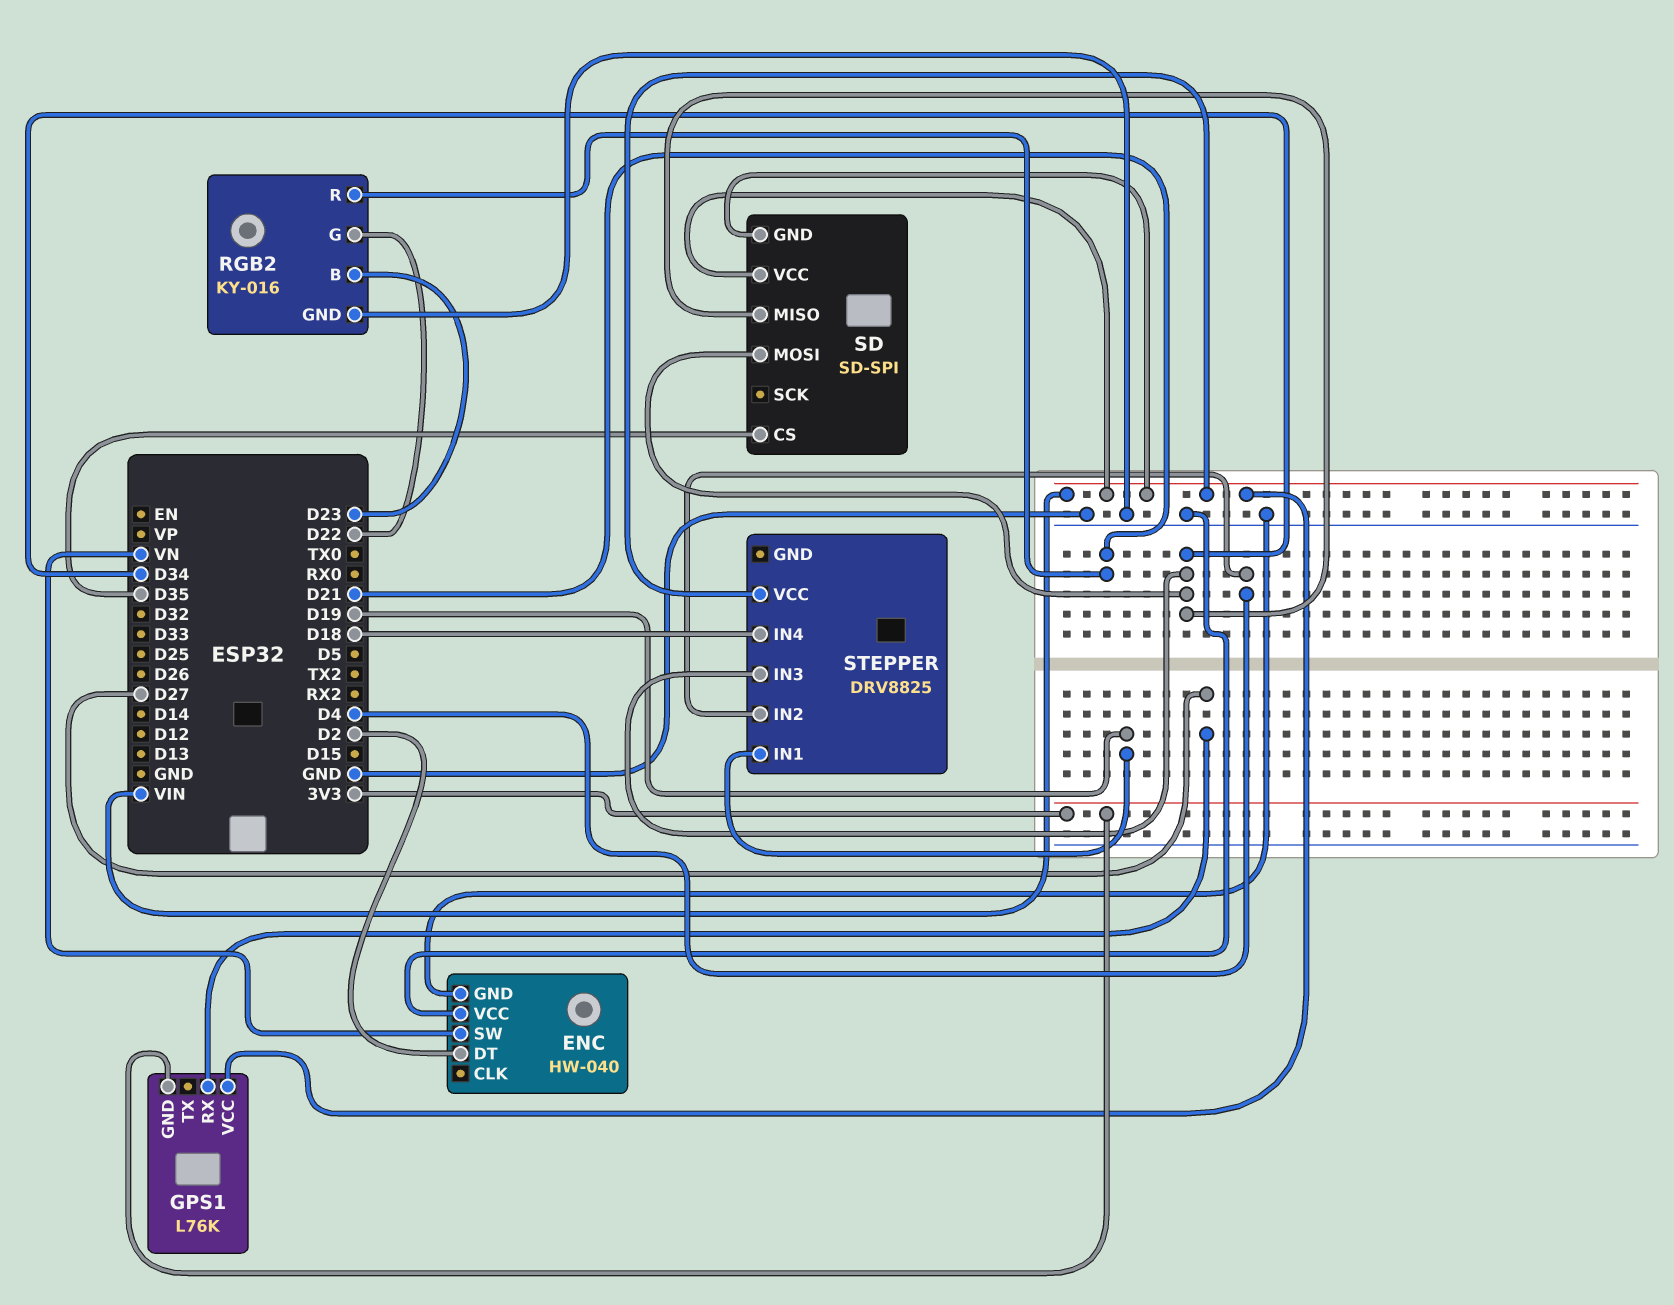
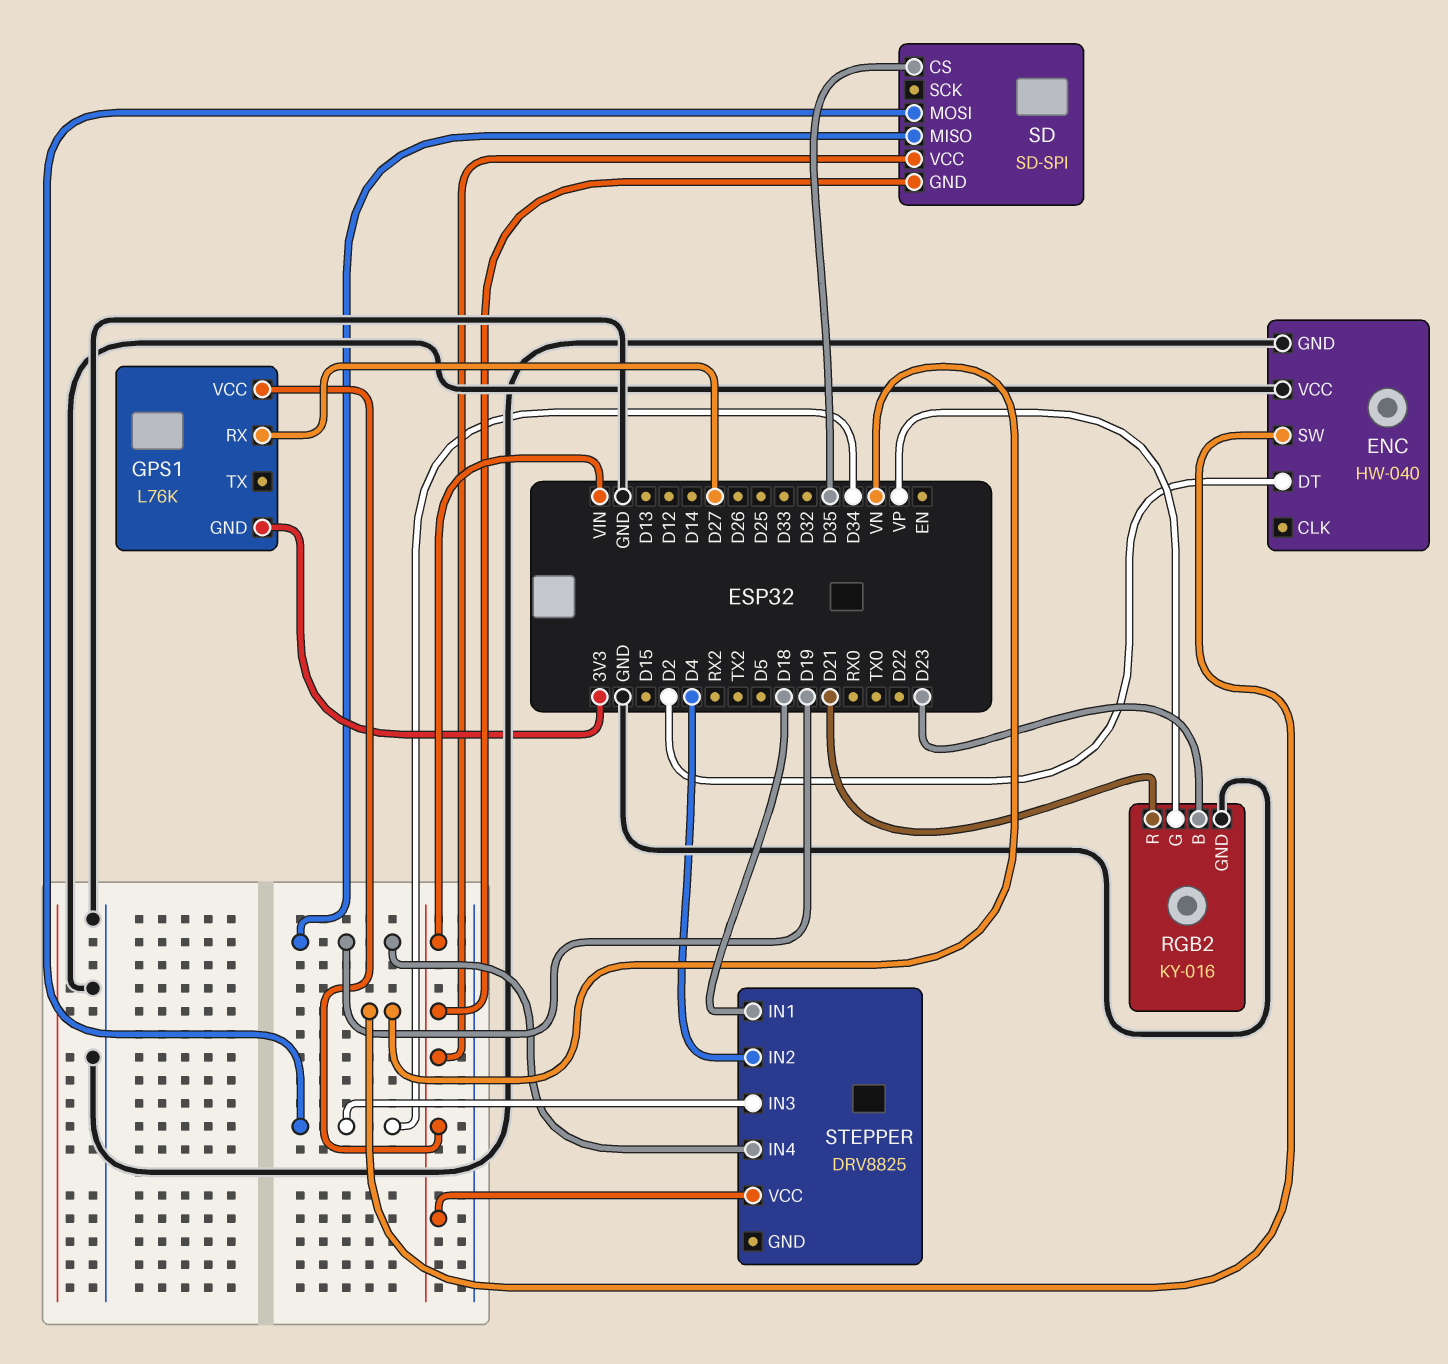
RGB2 pin G: D22 -> VP
SD pin MISO: D34 -> D19
STEPPER pin IN1: D19 -> D18
STEPPER pin IN4: D18 -> D19

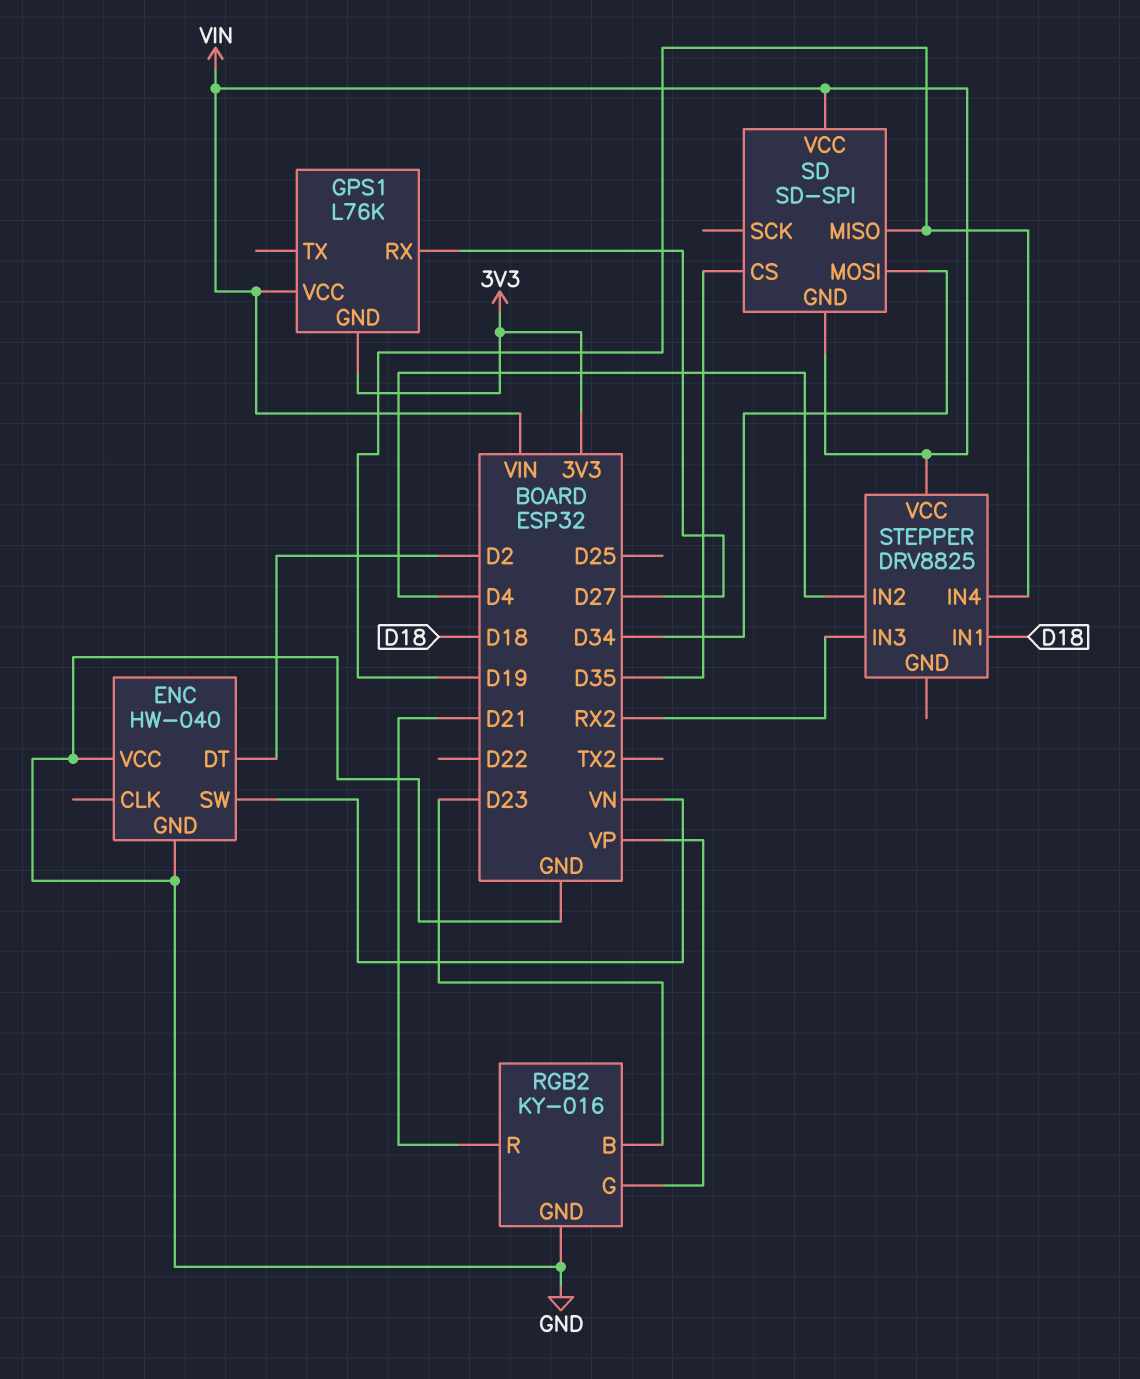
STEPPER pin IN3: D34 -> RX2

